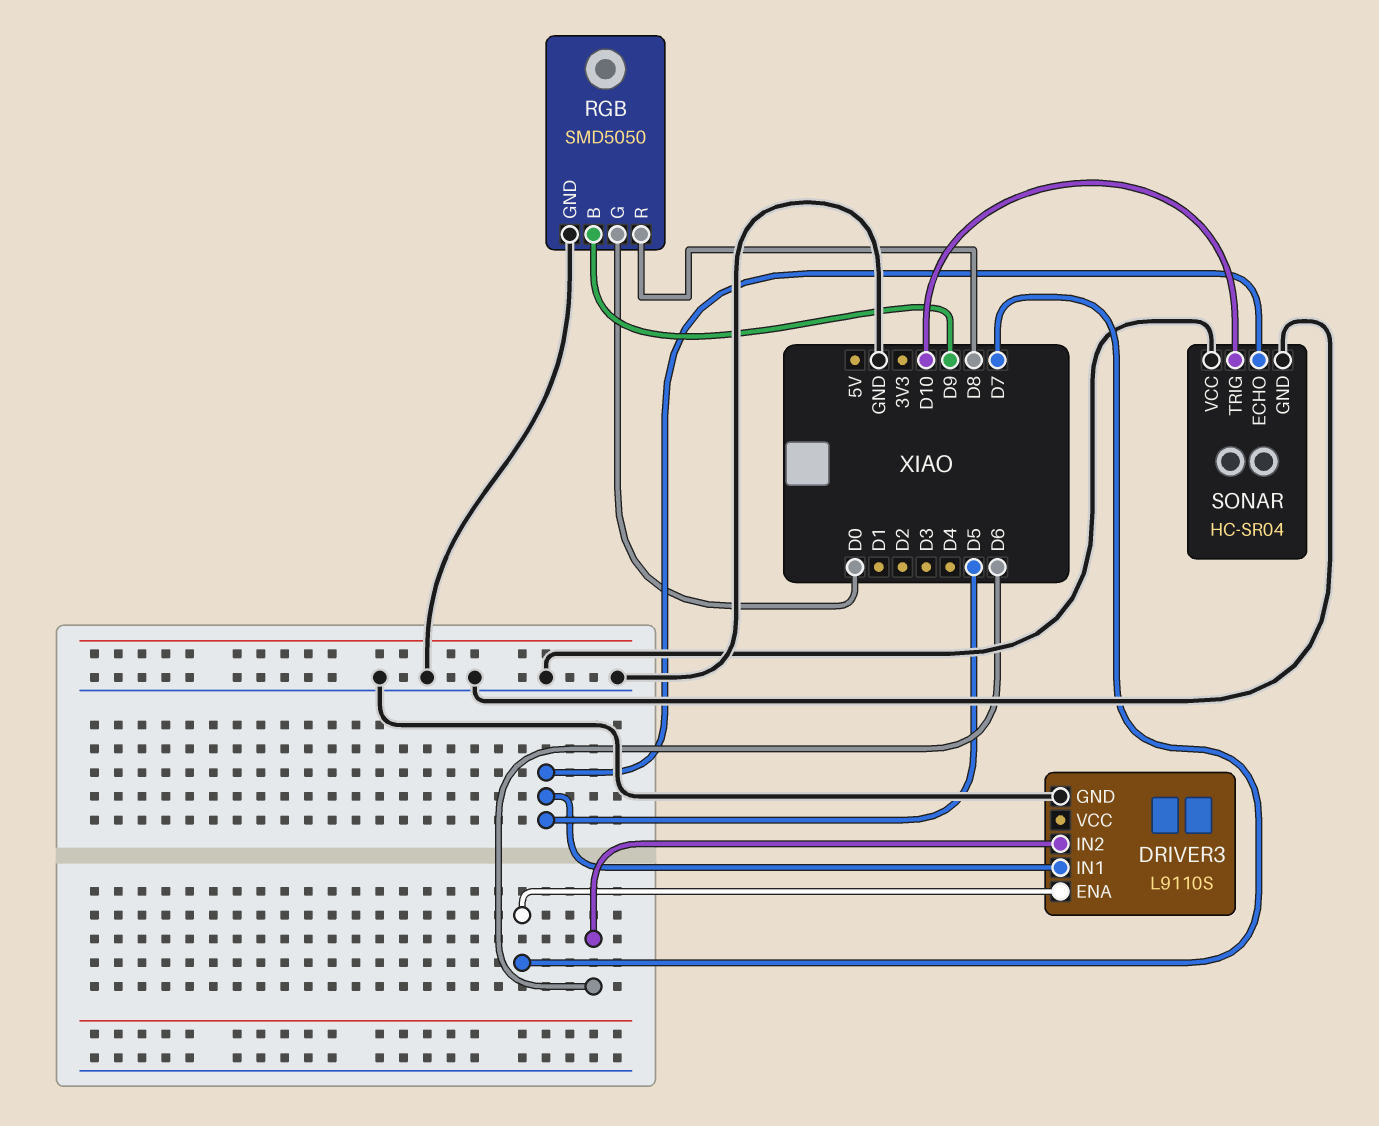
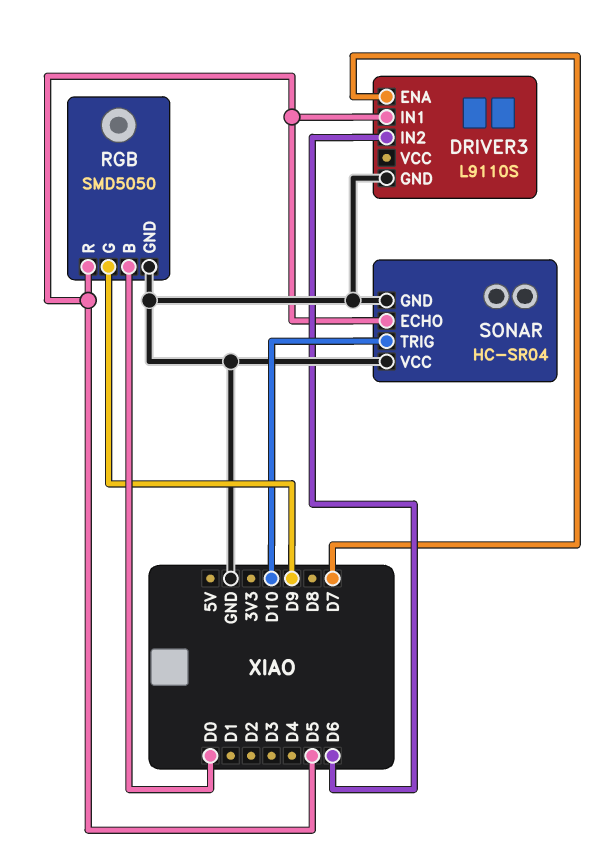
RGB pin B: D9 -> D0
RGB pin G: D0 -> D9
RGB pin R: D8 -> D5

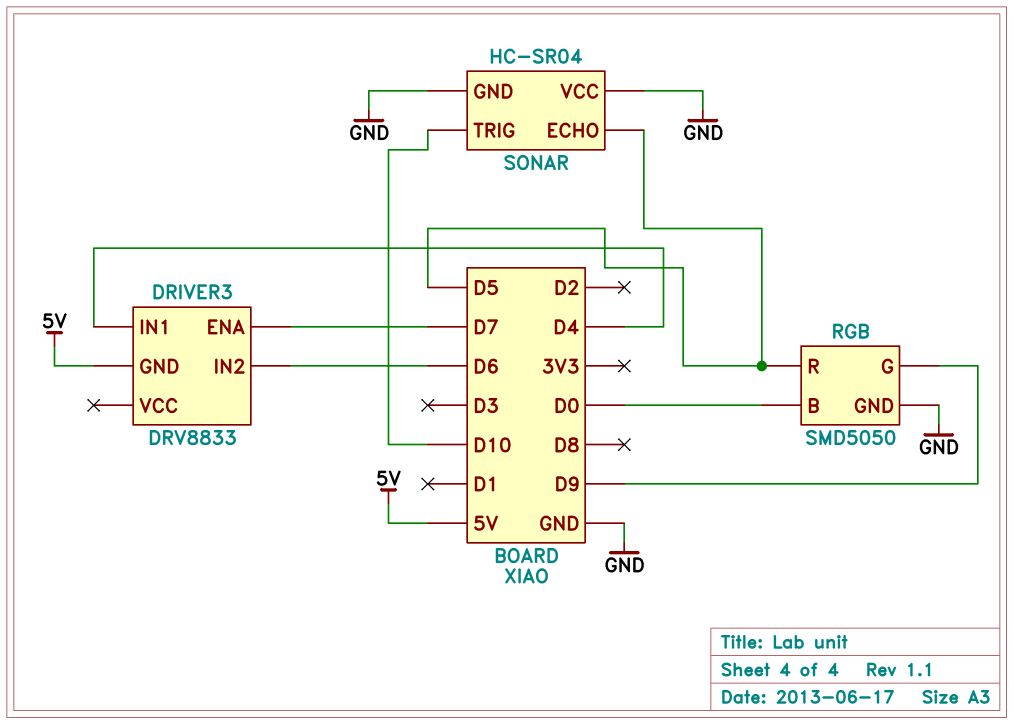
DRIVER3: L9110S -> DRV8833
DRIVER3 pin GND: GND -> 5V
DRIVER3 pin IN1: D5 -> D4

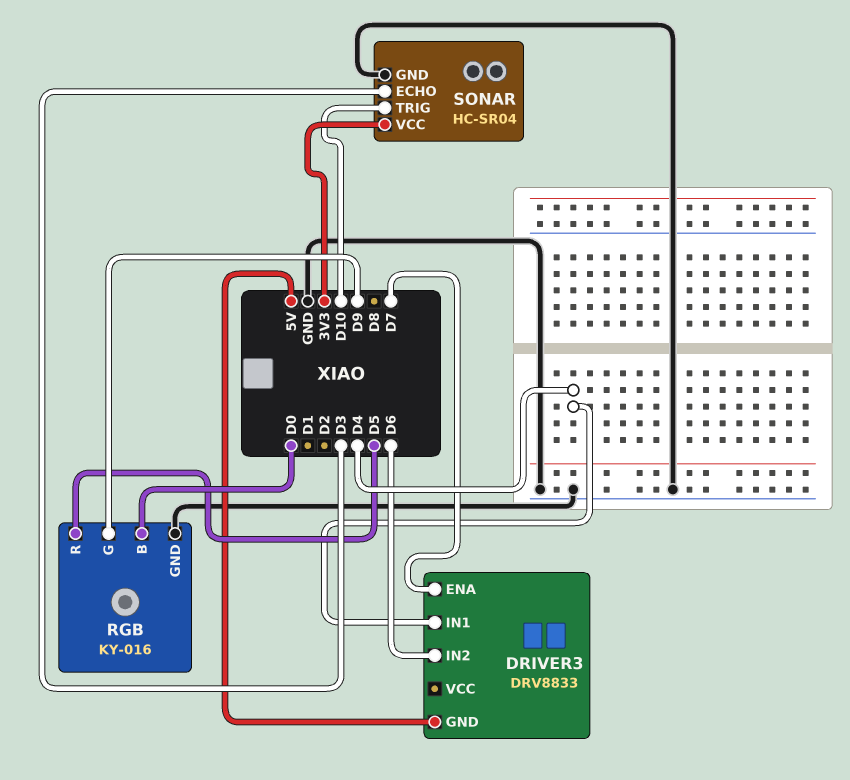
RGB: SMD5050 -> KY-016
SONAR pin ECHO: D5 -> D3
SONAR pin VCC: GND -> 3V3

